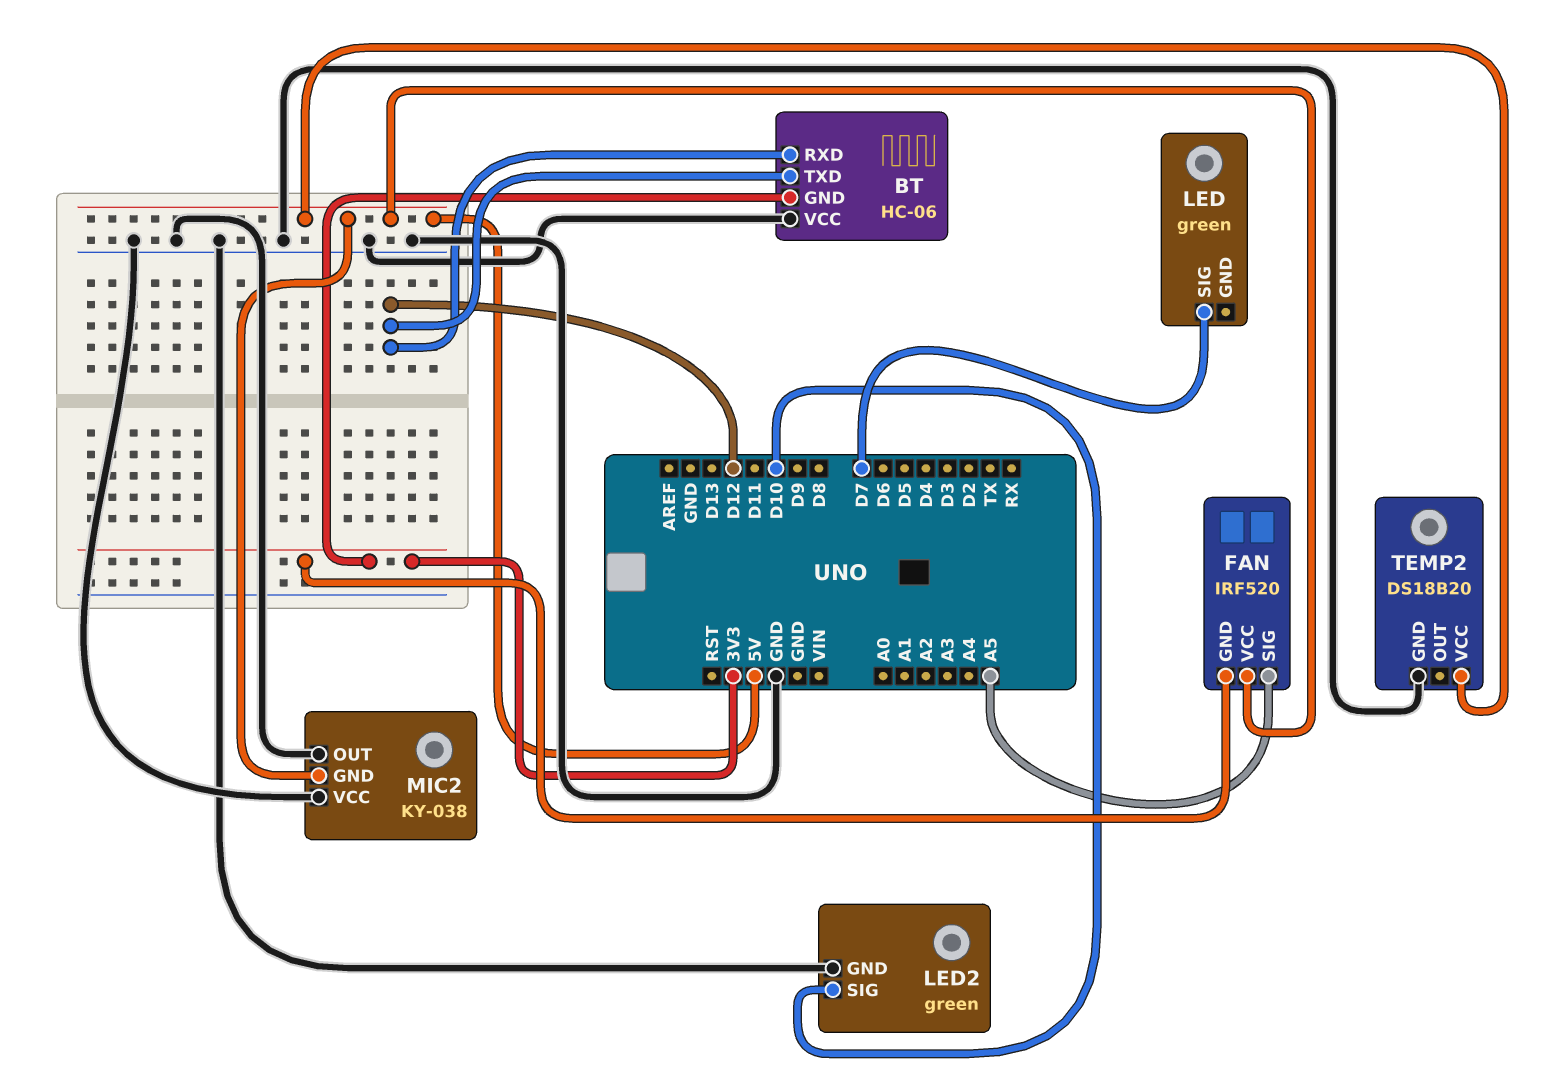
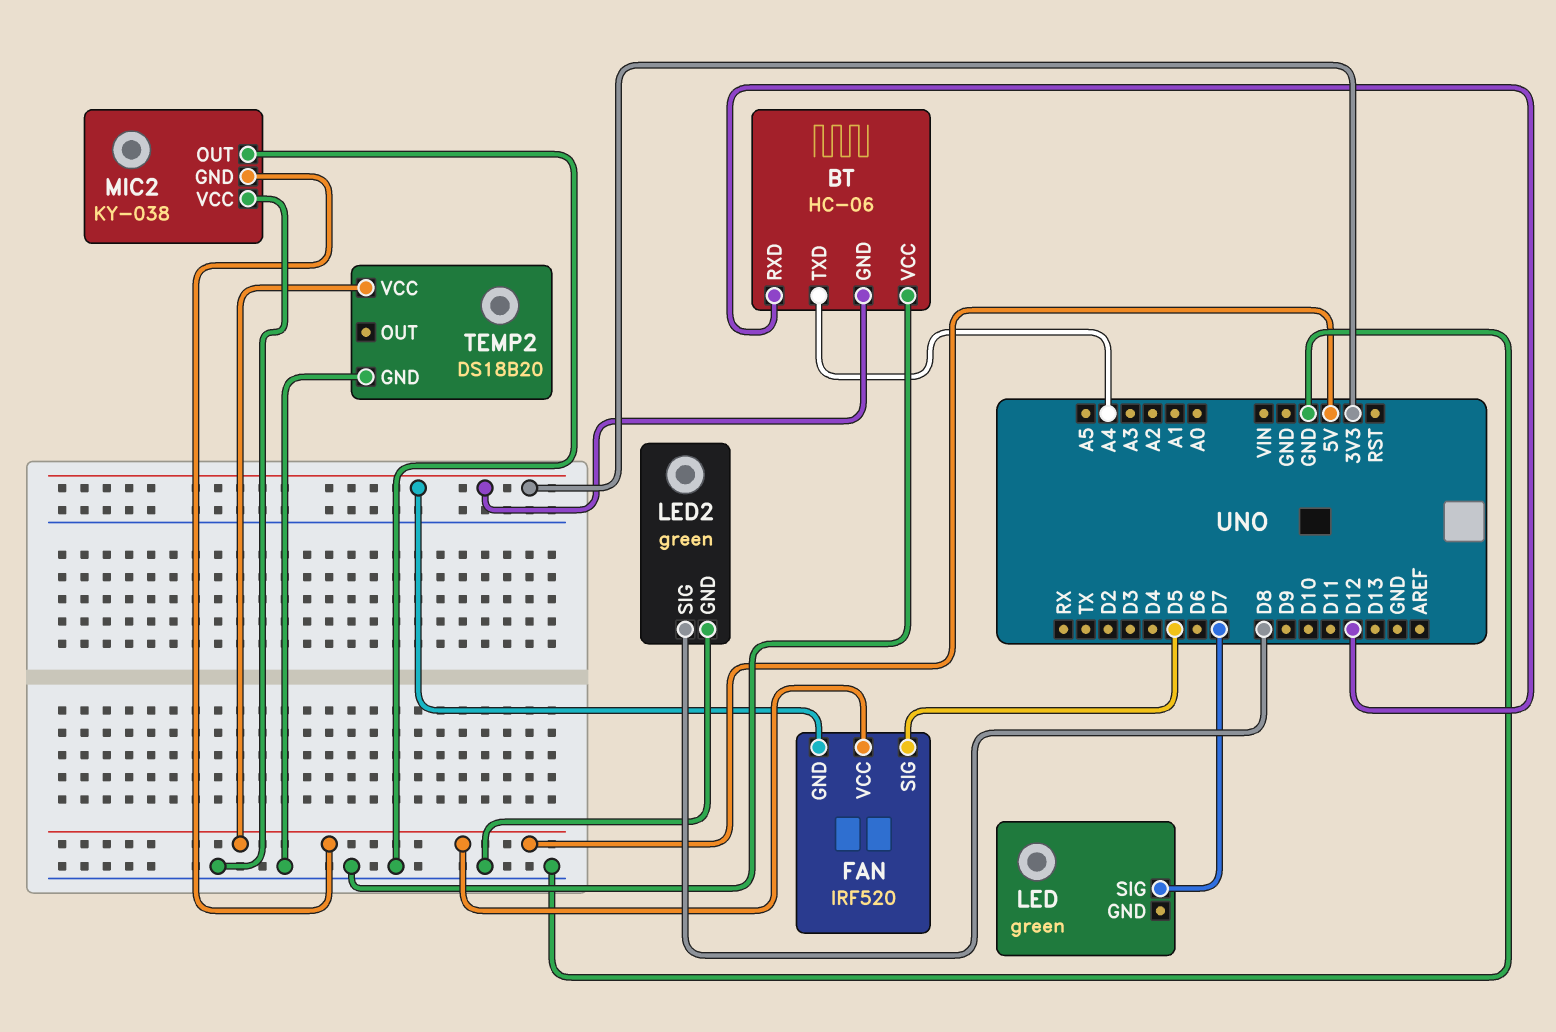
BT pin TXD: D12 -> A4
FAN pin SIG: A5 -> D5
LED2 pin SIG: D10 -> D8

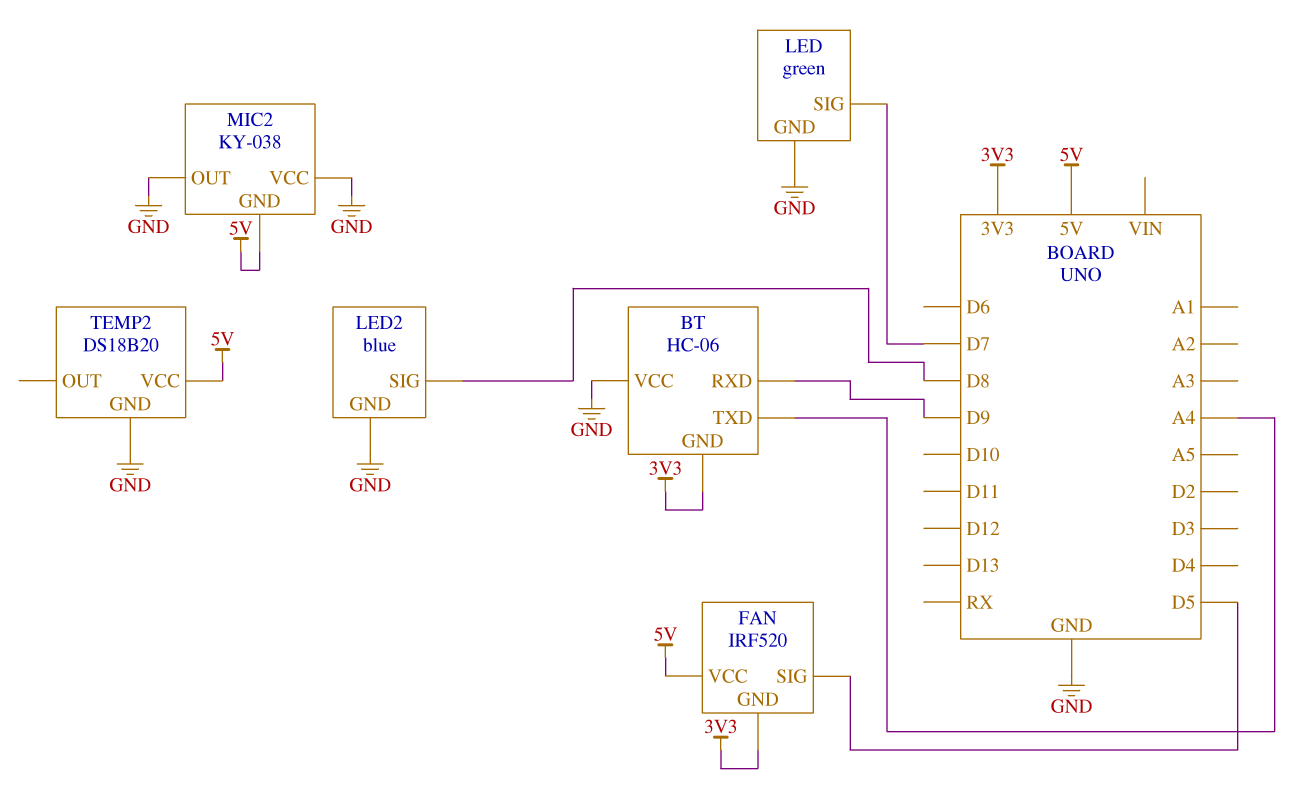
BT pin RXD: D12 -> D9
LED pin GND: none -> GND
LED2: green -> blue

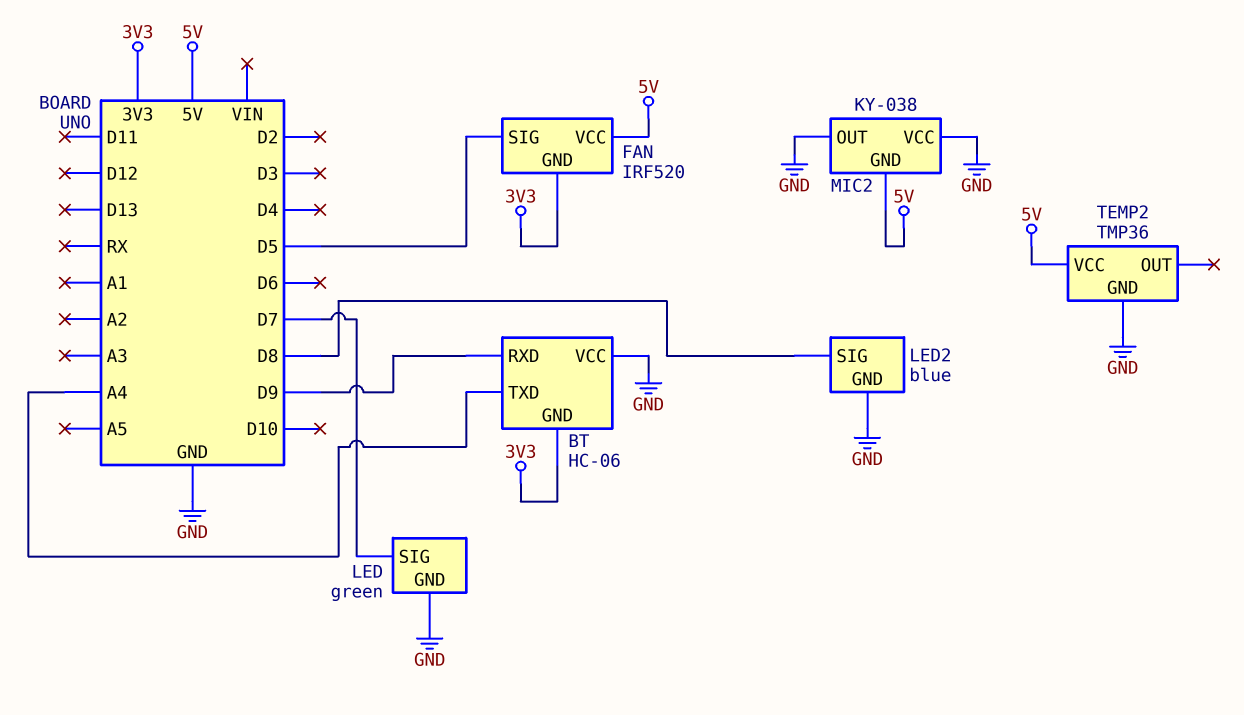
TEMP2: DS18B20 -> TMP36

